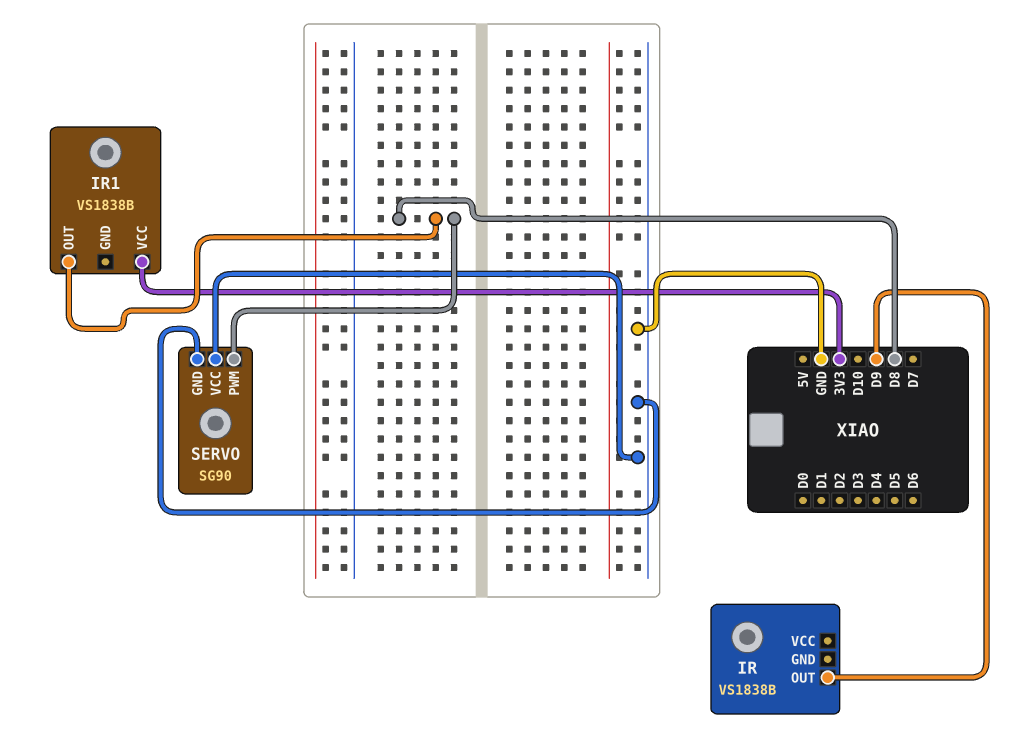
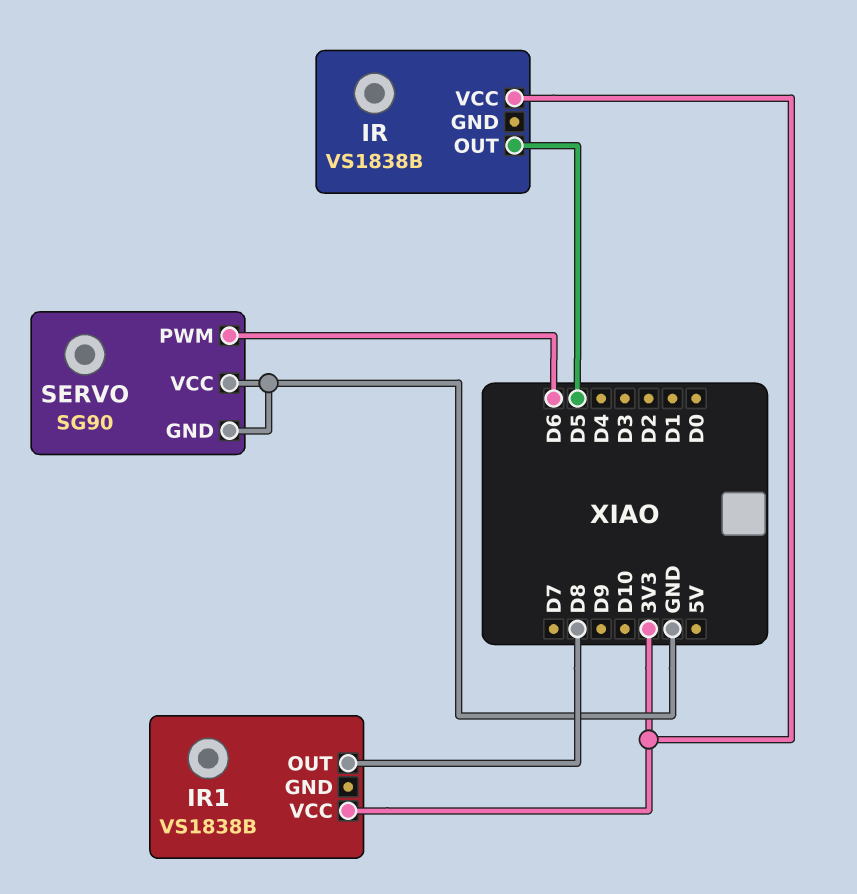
IR pin OUT: D9 -> D5
IR pin VCC: none -> 3V3
SERVO pin PWM: D8 -> D6

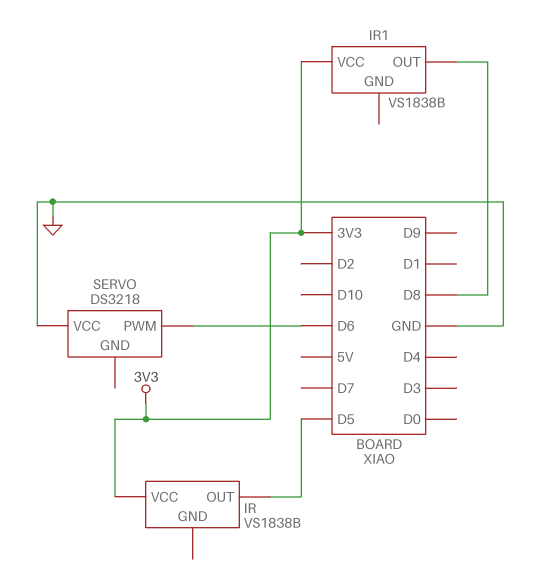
SERVO: SG90 -> DS3218
SERVO pin GND: GND -> none

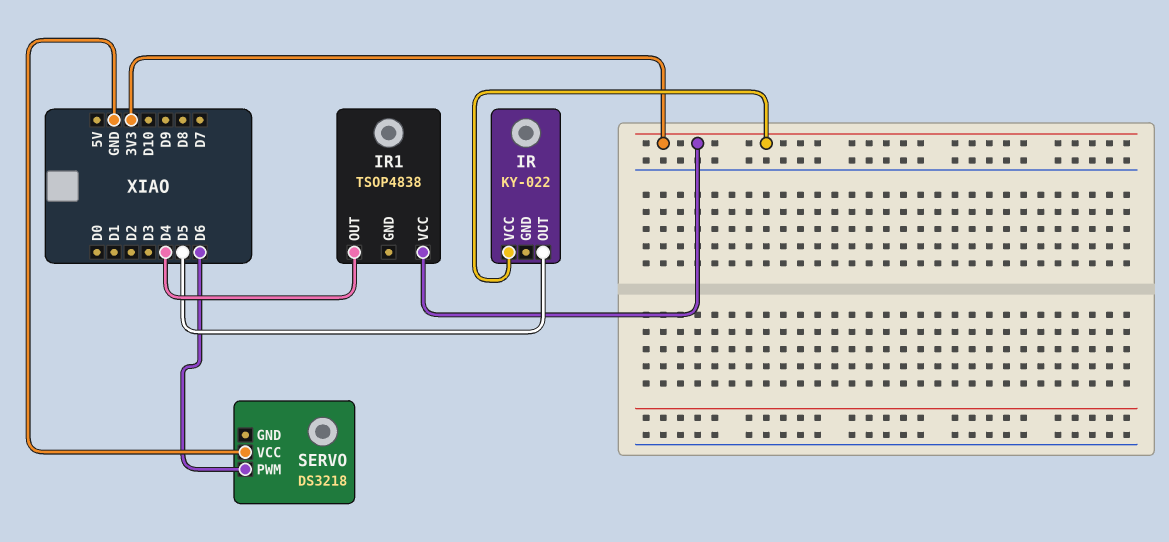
IR: VS1838B -> KY-022
IR1: VS1838B -> TSOP4838
IR1 pin OUT: D8 -> D4

